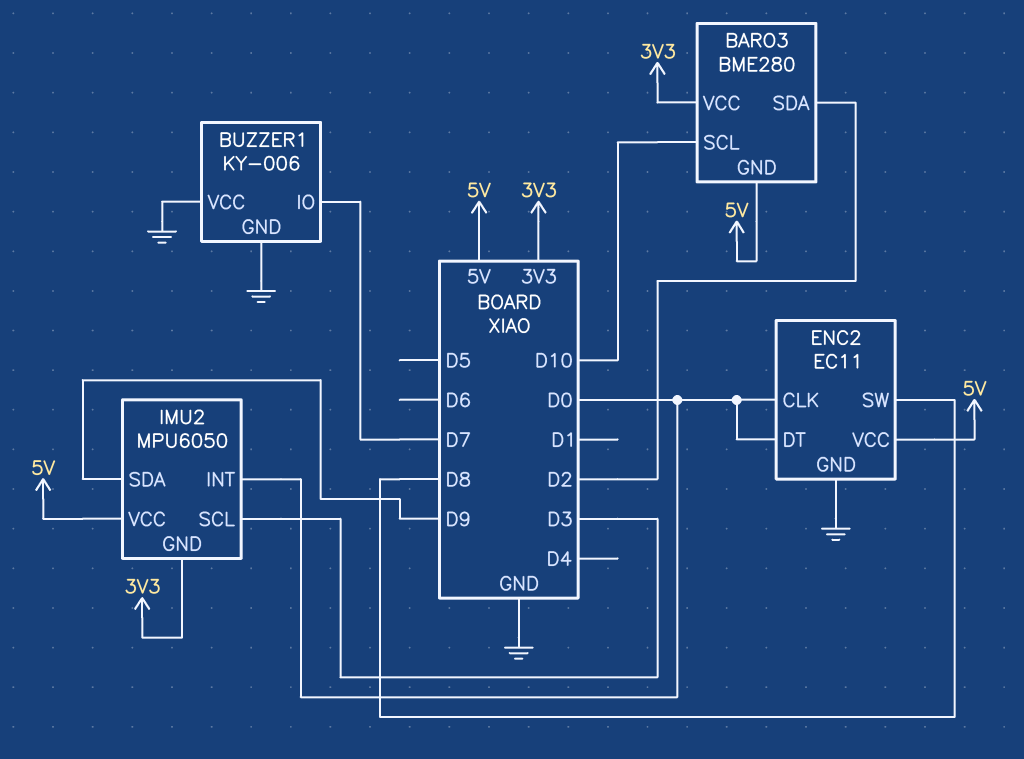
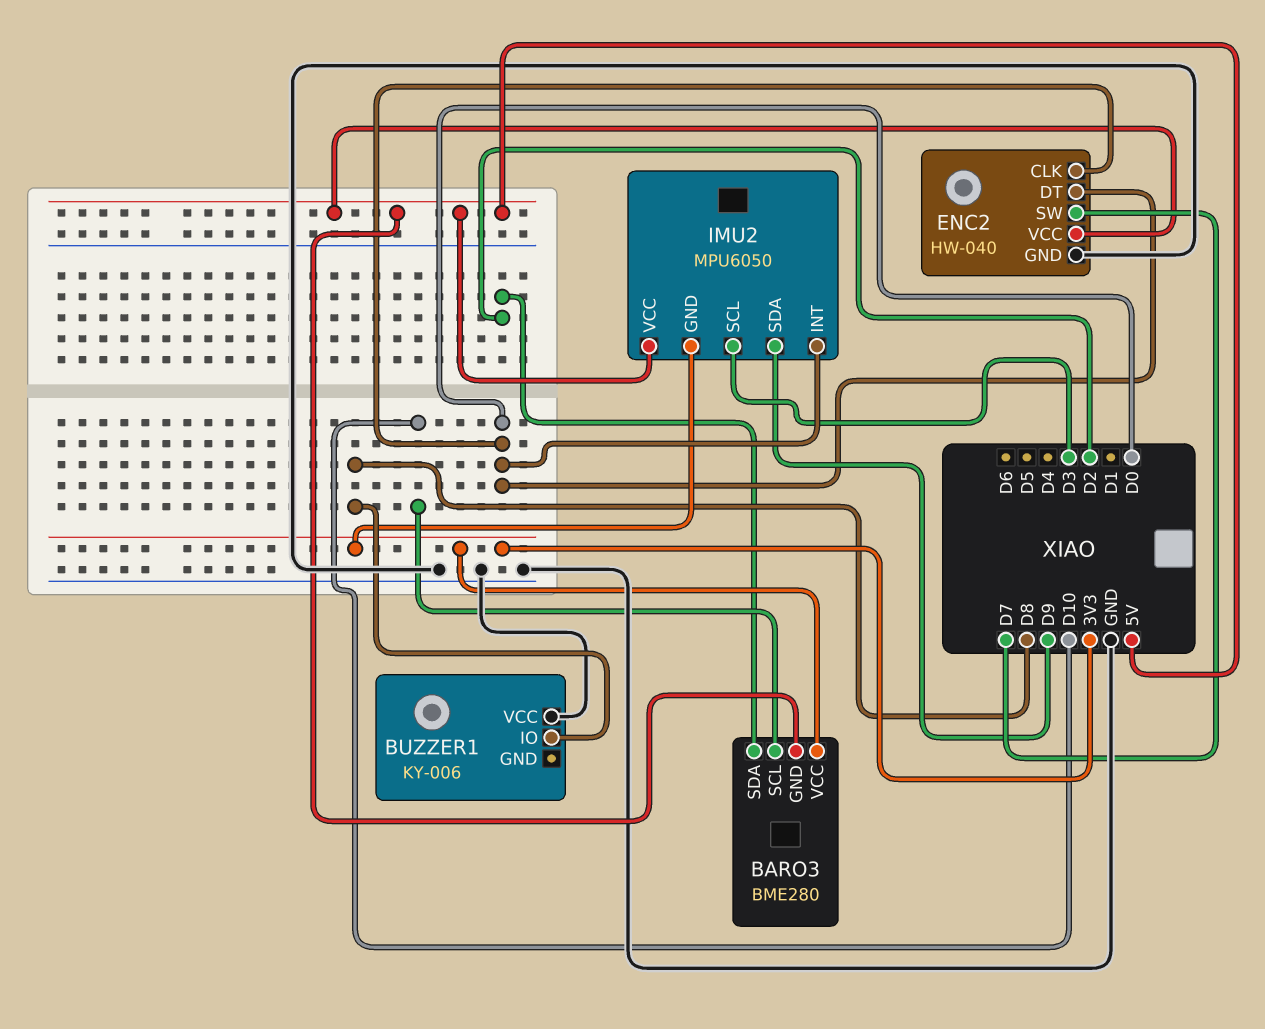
BUZZER1 pin GND: GND -> none
BUZZER1 pin IO: D7 -> D8
ENC2: EC11 -> HW-040
ENC2 pin SW: D8 -> D7

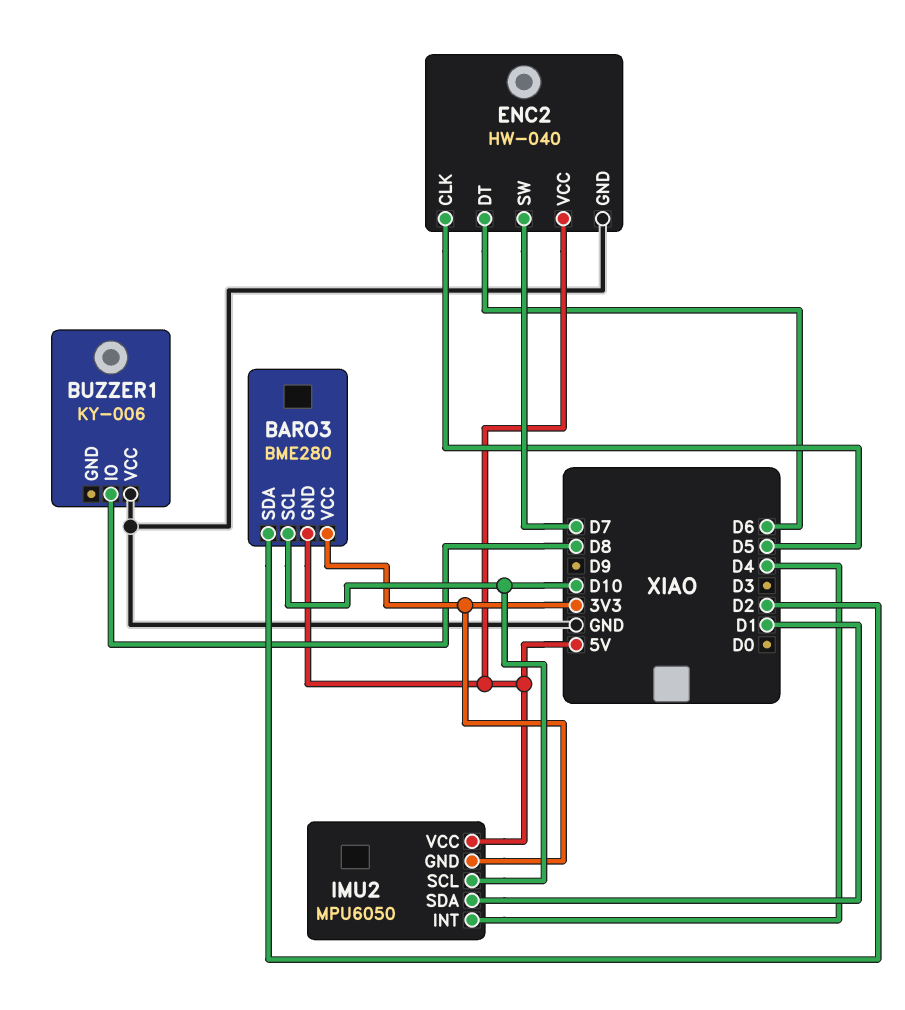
ENC2 pin CLK: D0 -> D5
ENC2 pin DT: D0 -> D6
IMU2 pin INT: D0 -> D4
IMU2 pin SCL: D3 -> D10
IMU2 pin SDA: D9 -> D1

